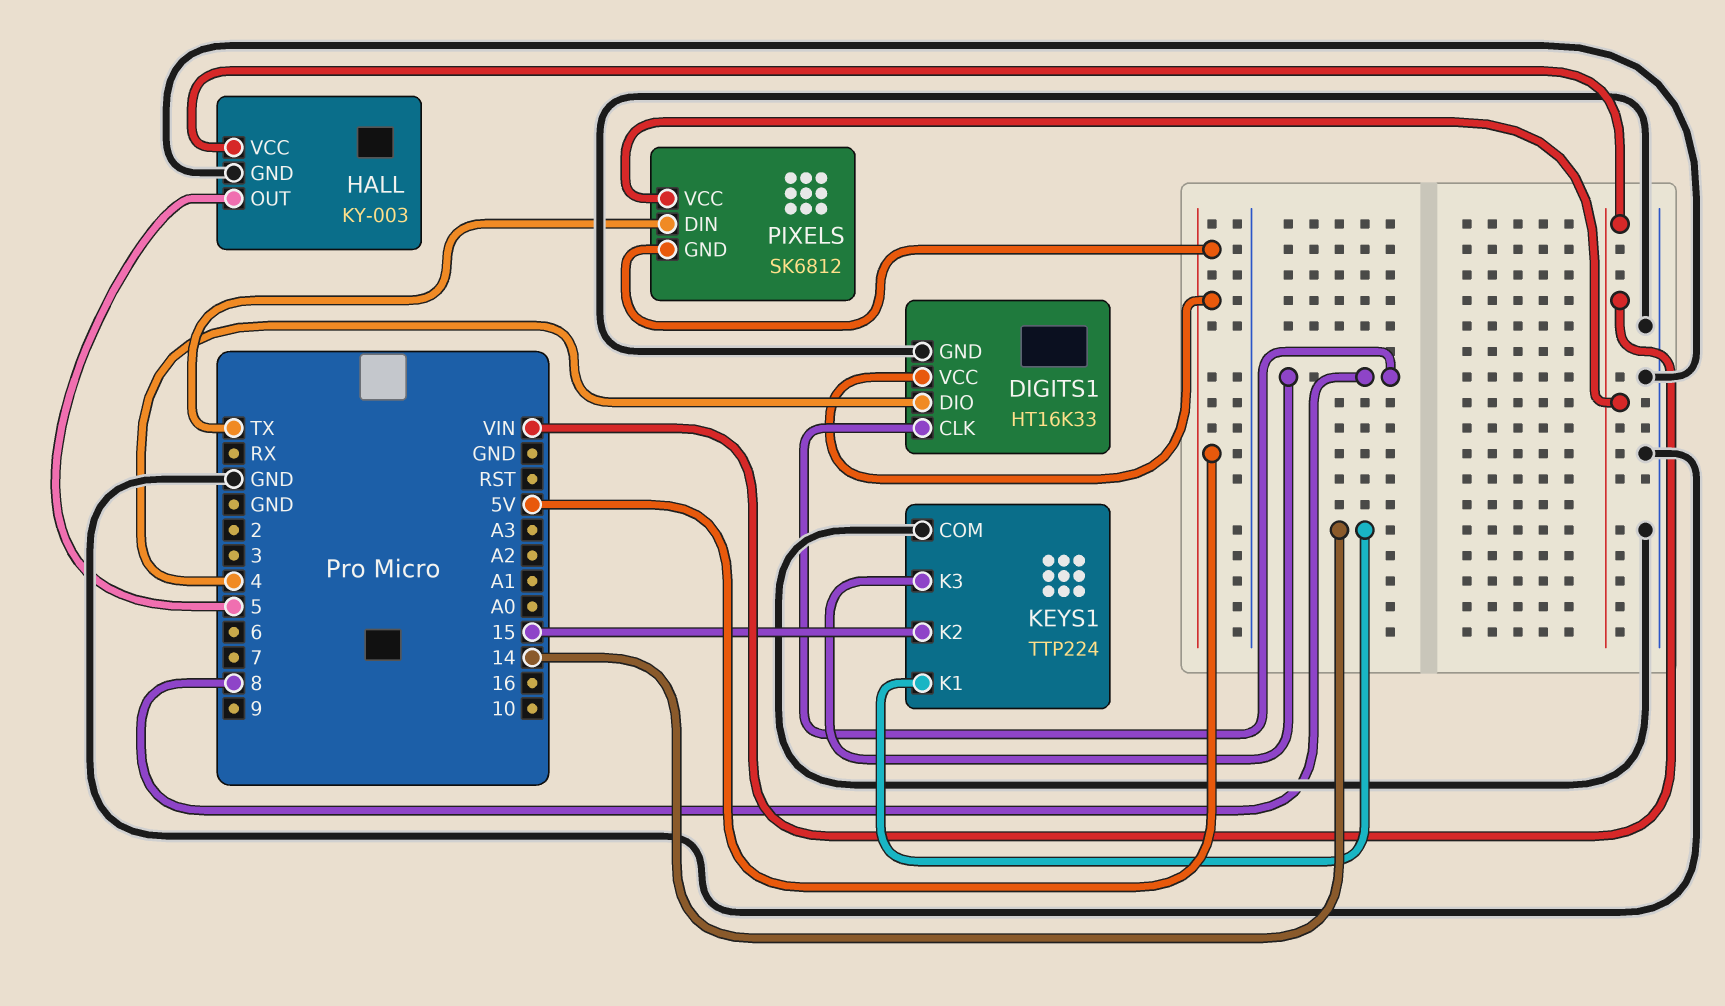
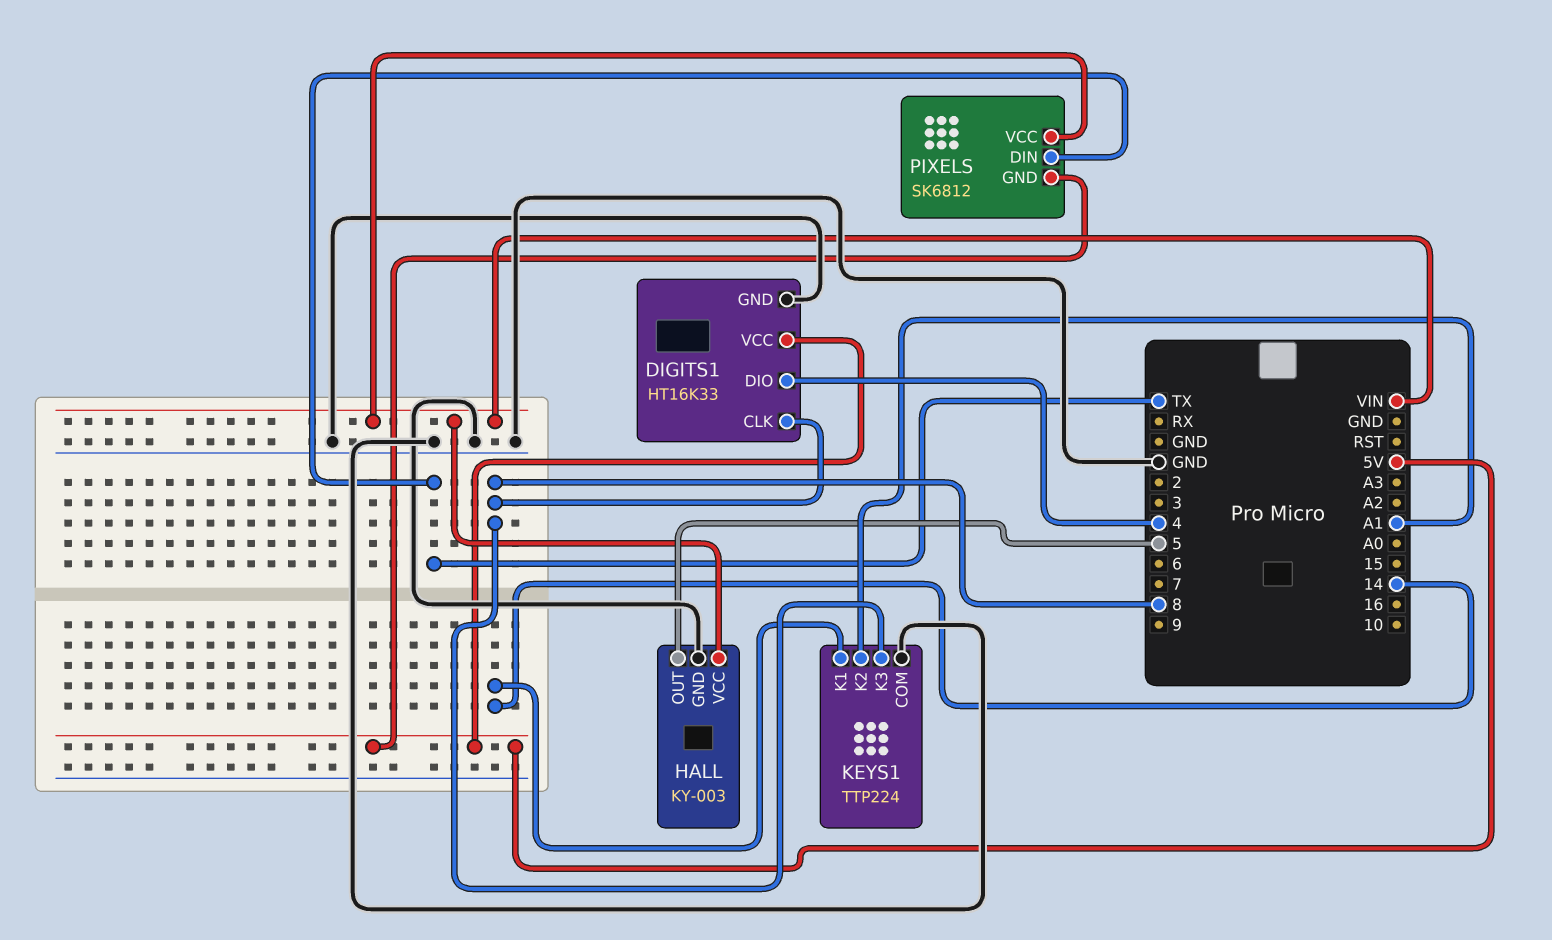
KEYS1 pin K2: 15 -> A1

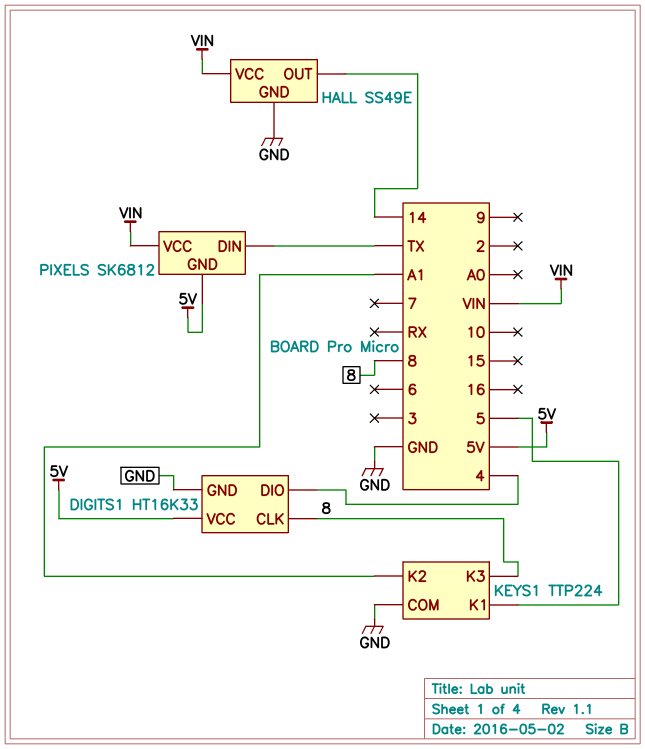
HALL: KY-003 -> SS49E
HALL pin OUT: 5 -> 14
KEYS1 pin K1: 14 -> 5

